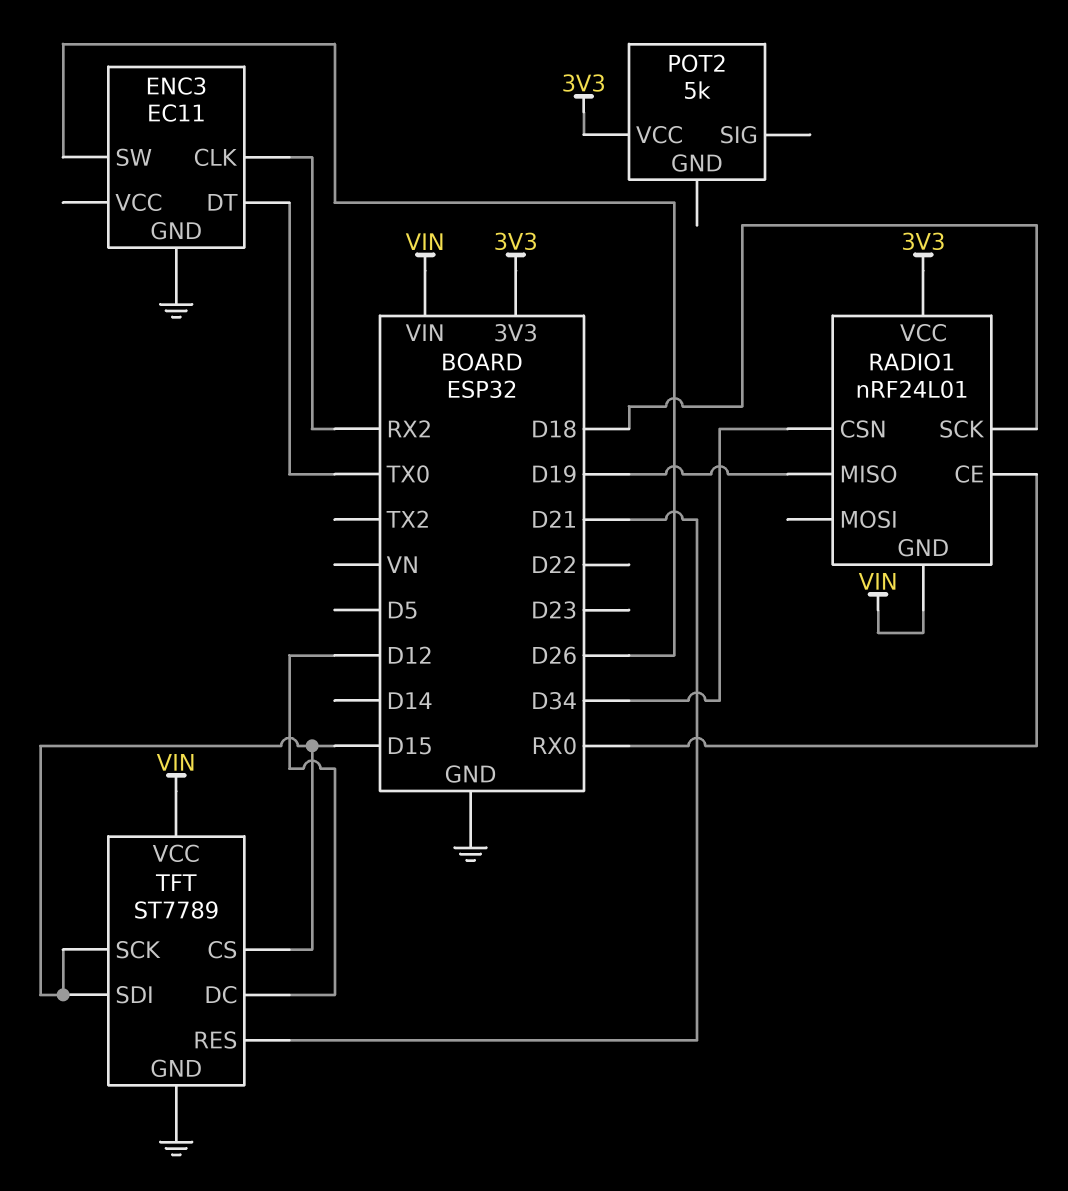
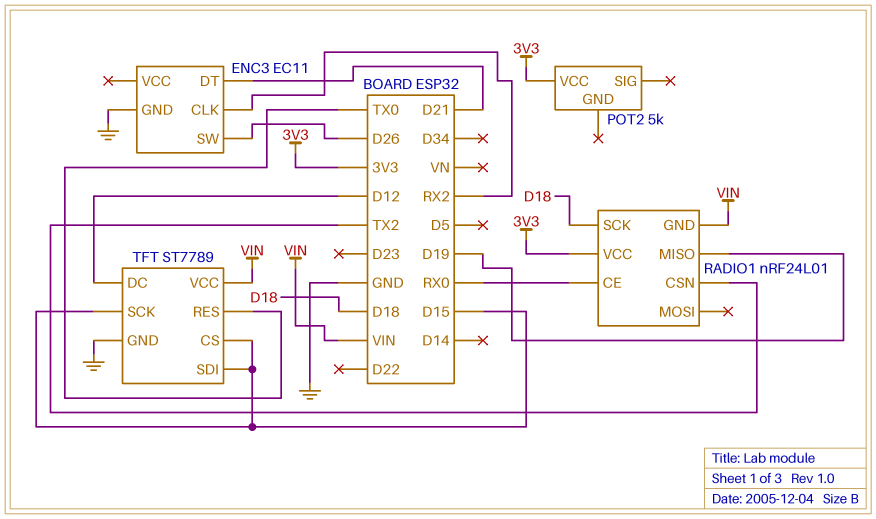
ENC3 pin DT: TX0 -> D21
RADIO1 pin CSN: D34 -> TX2
TFT pin RES: D21 -> TX0

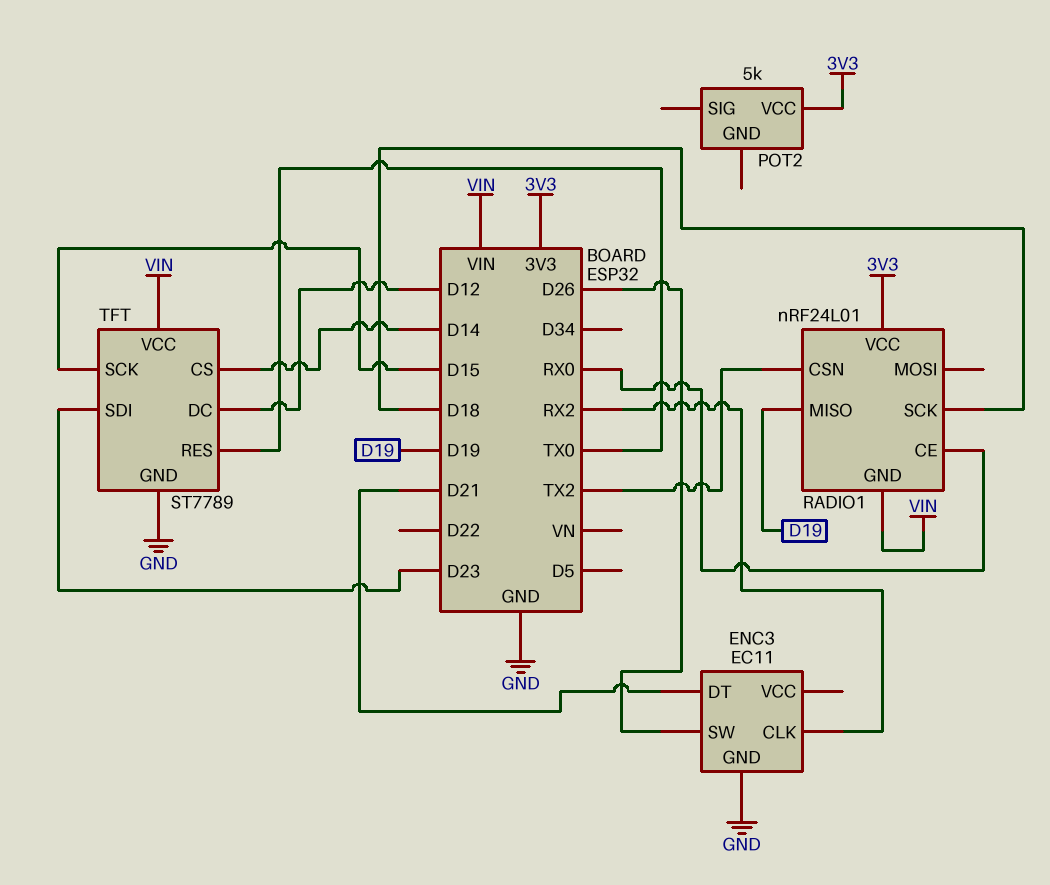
TFT pin CS: D15 -> D14
TFT pin SDI: D15 -> D23

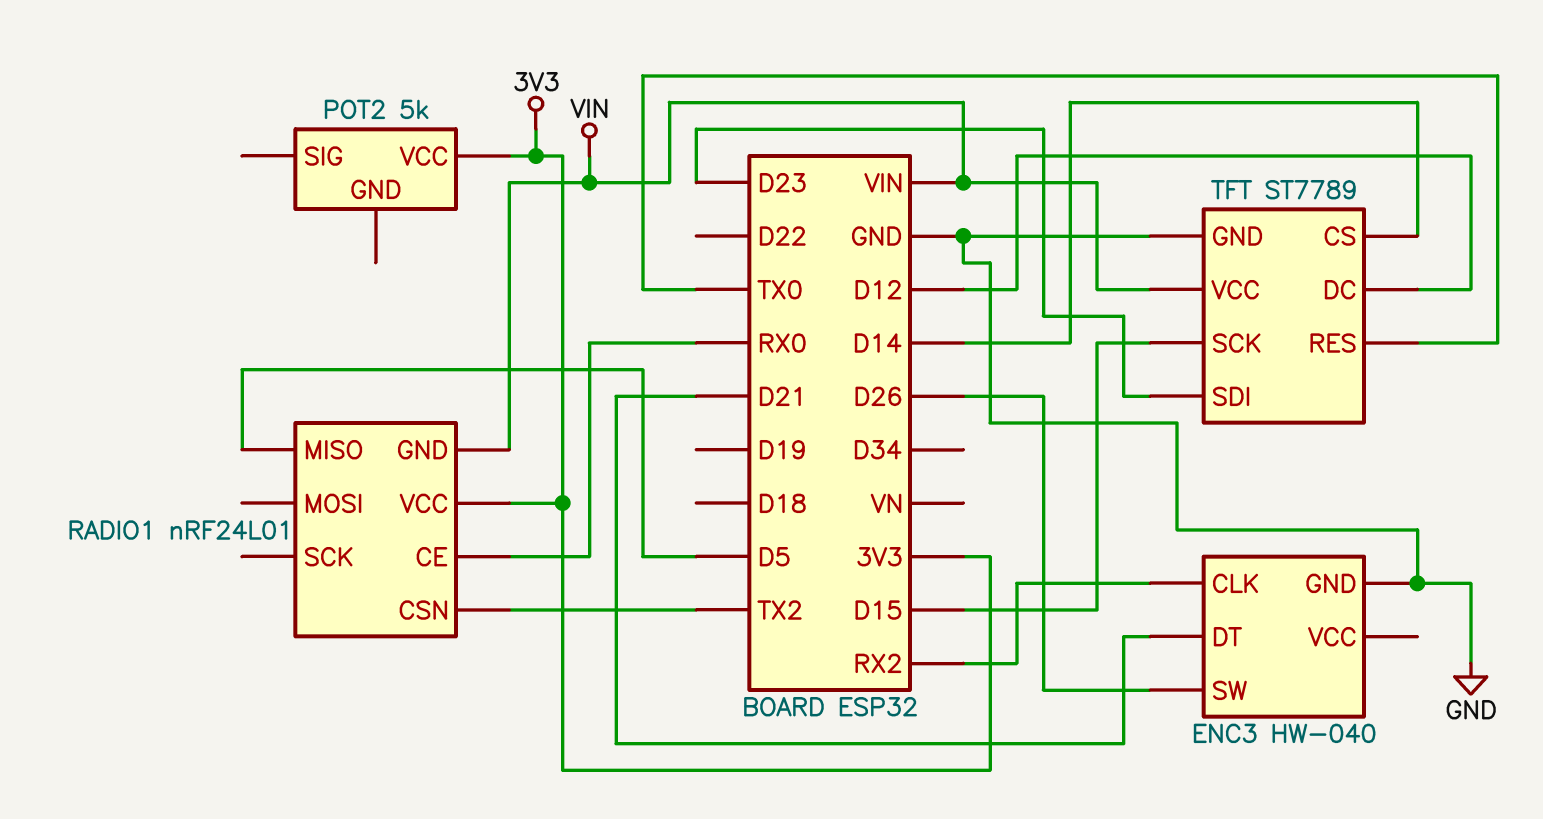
ENC3: EC11 -> HW-040
RADIO1 pin MISO: D19 -> D5
RADIO1 pin SCK: D18 -> none

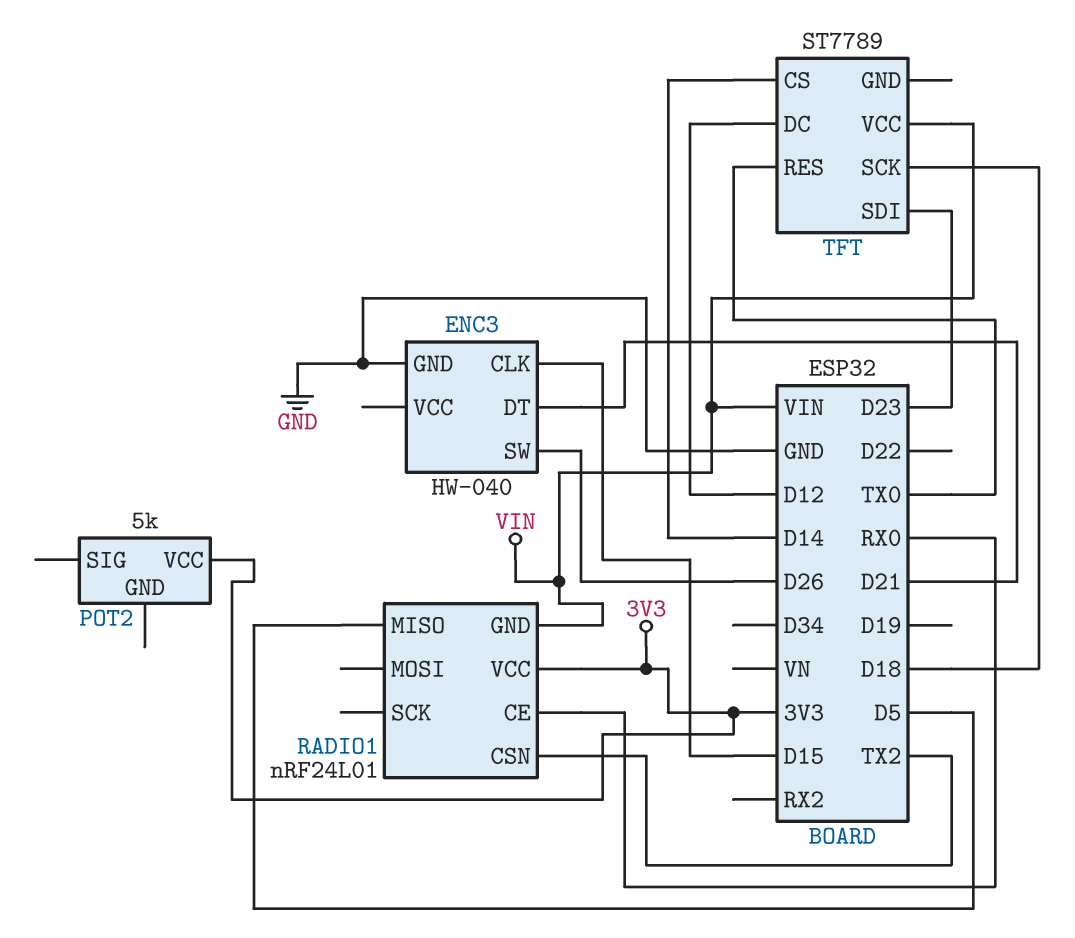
ENC3 pin CLK: RX2 -> D15
TFT pin GND: GND -> none
TFT pin SCK: D15 -> D18

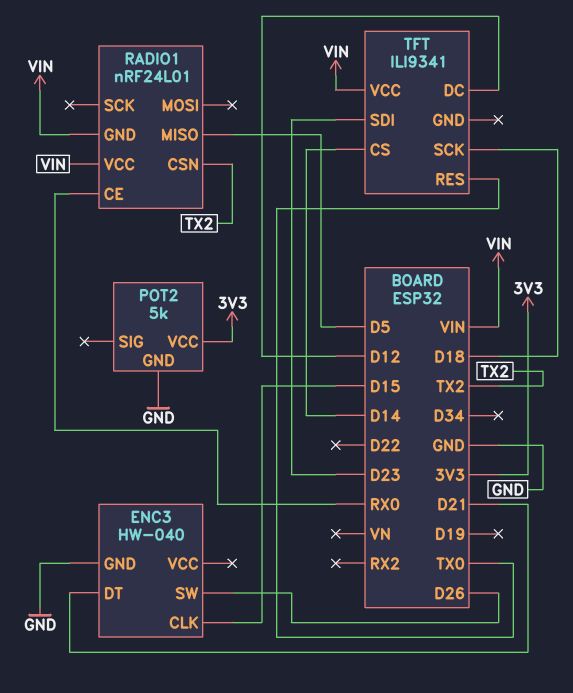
POT2 pin GND: none -> GND
RADIO1 pin VCC: 3V3 -> VIN
TFT: ST7789 -> ILI9341

